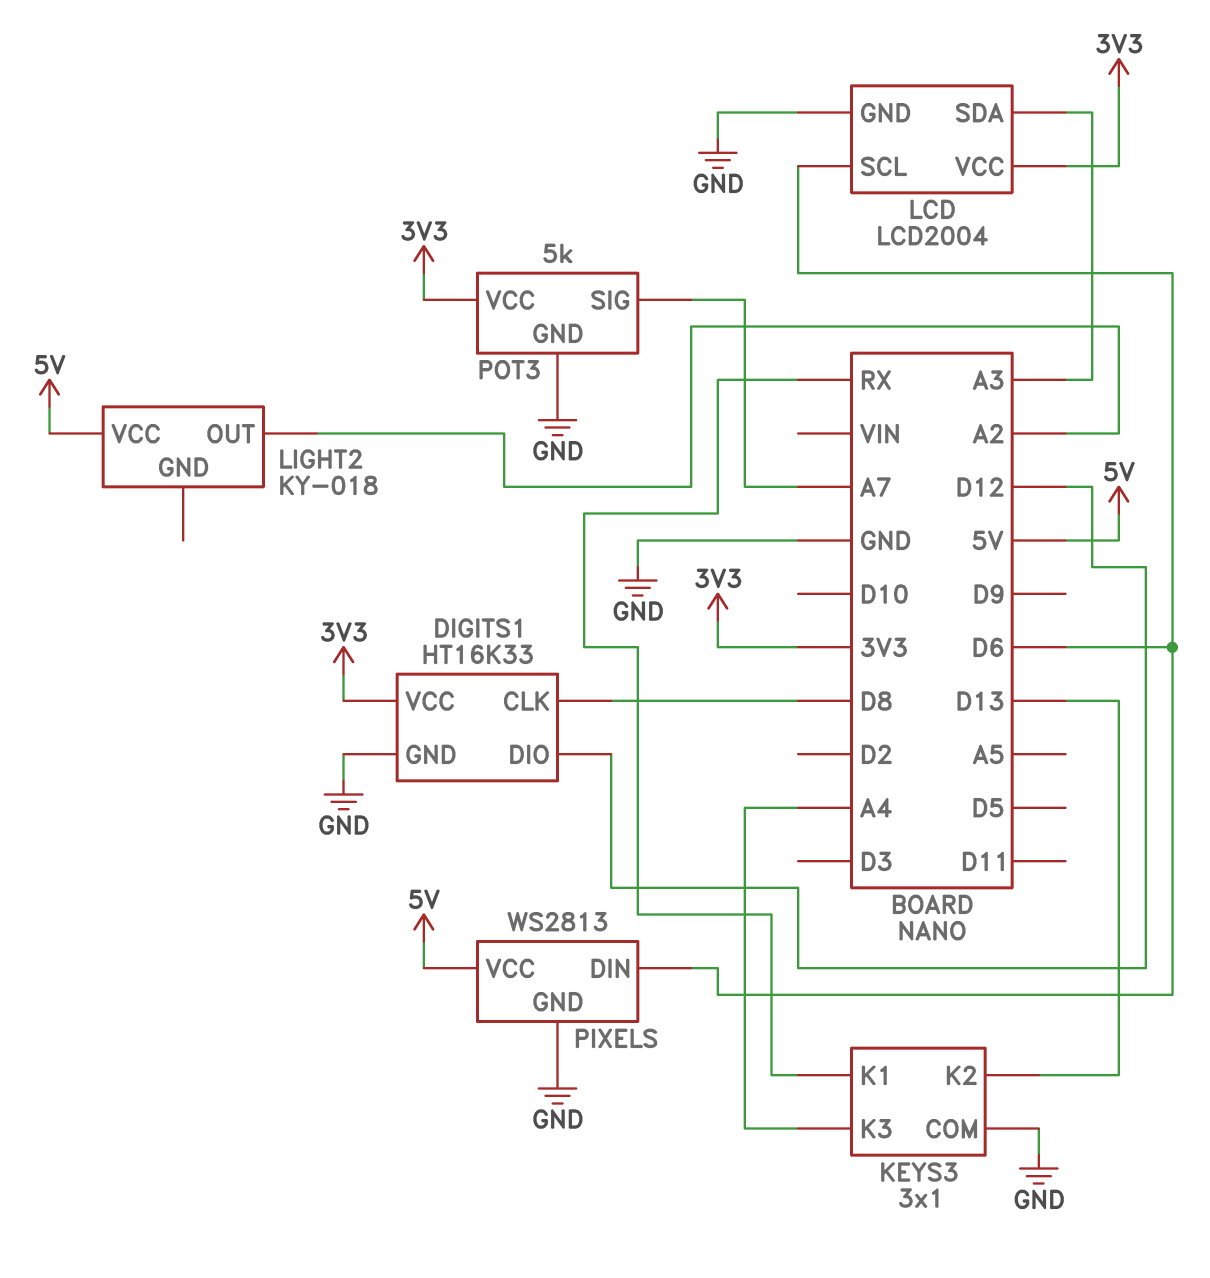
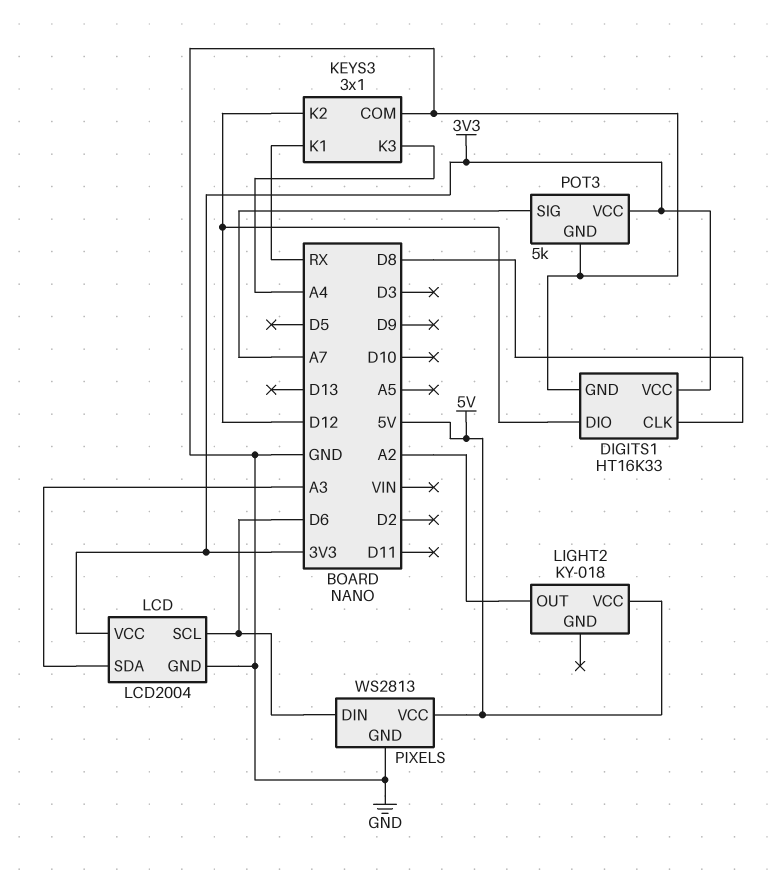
KEYS3 pin K2: D13 -> D12

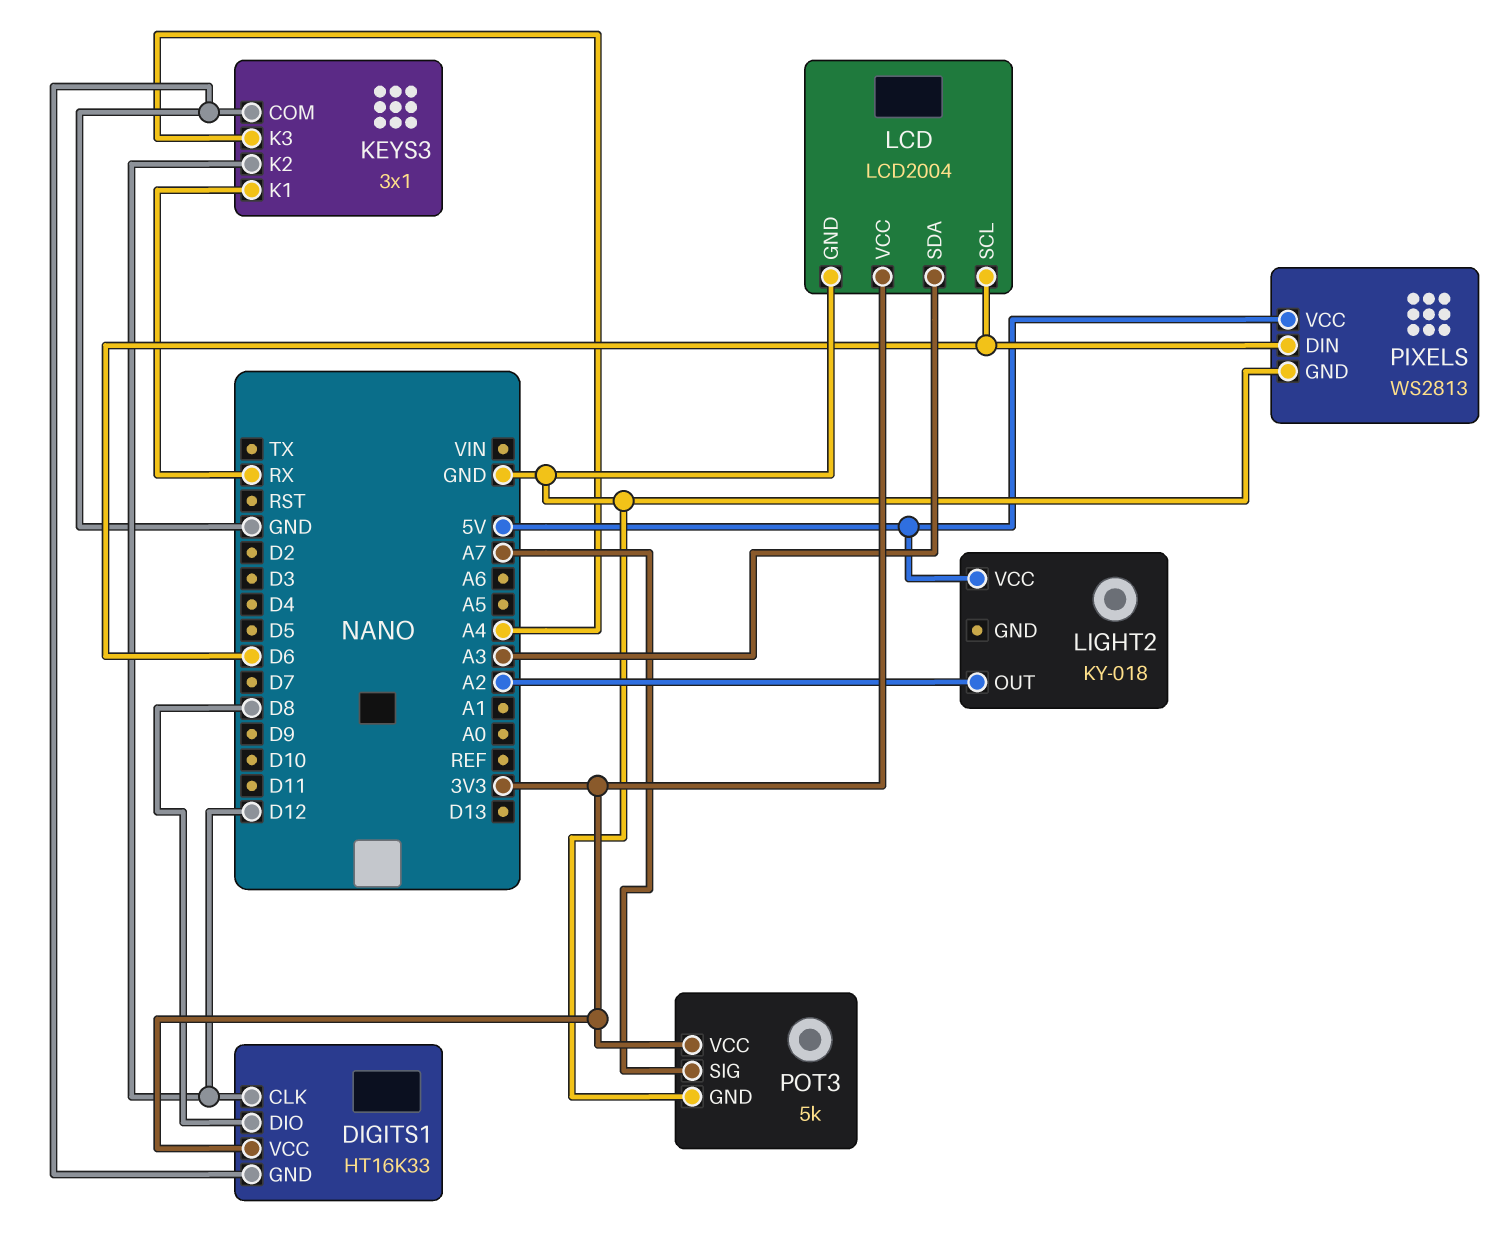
DIGITS1 pin CLK: D8 -> D12
DIGITS1 pin DIO: D12 -> D8

